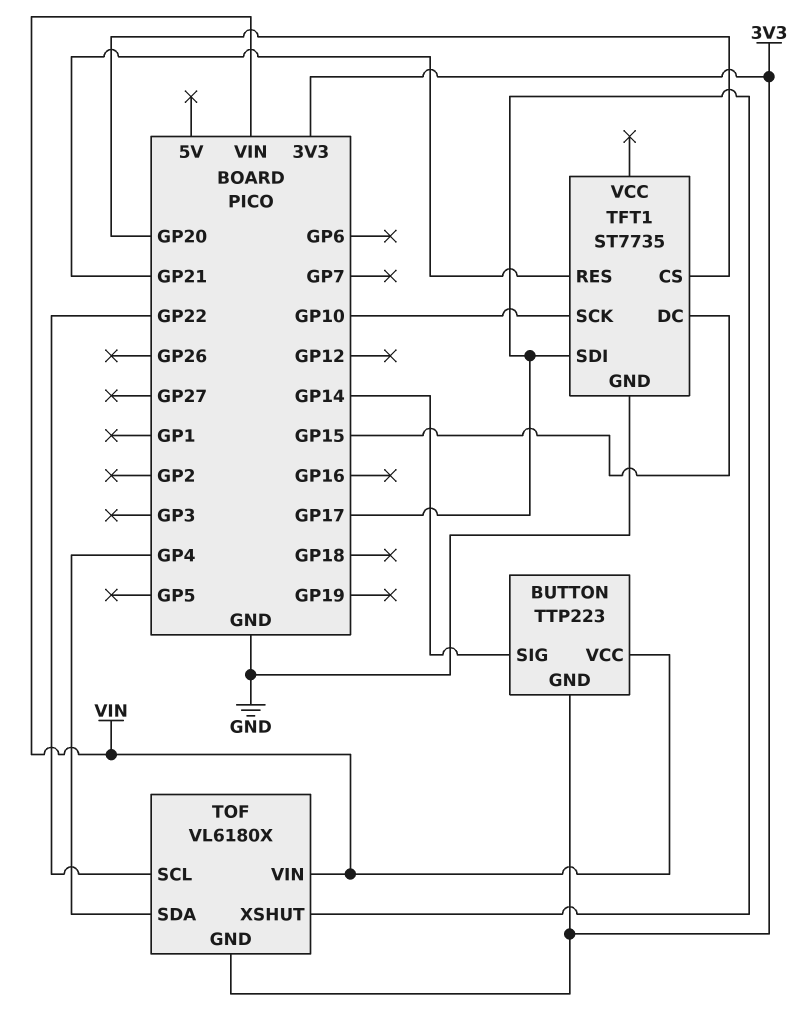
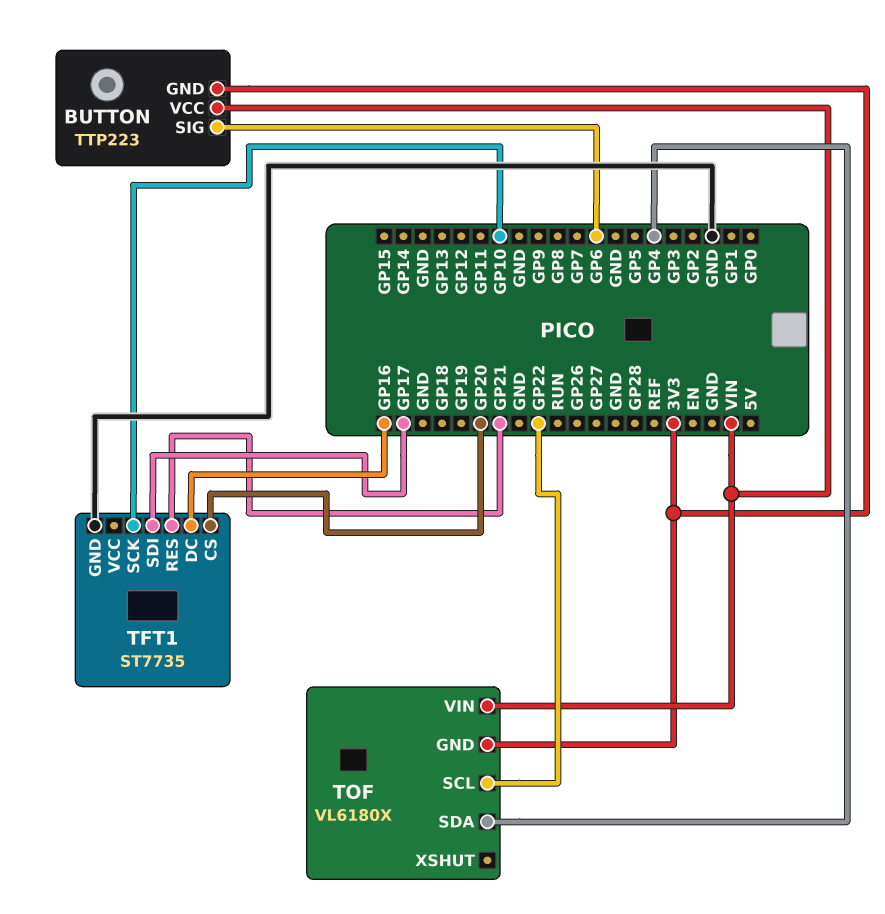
BUTTON pin SIG: GP14 -> GP6
TFT1 pin DC: GP15 -> GP16
TOF pin XSHUT: GP17 -> none

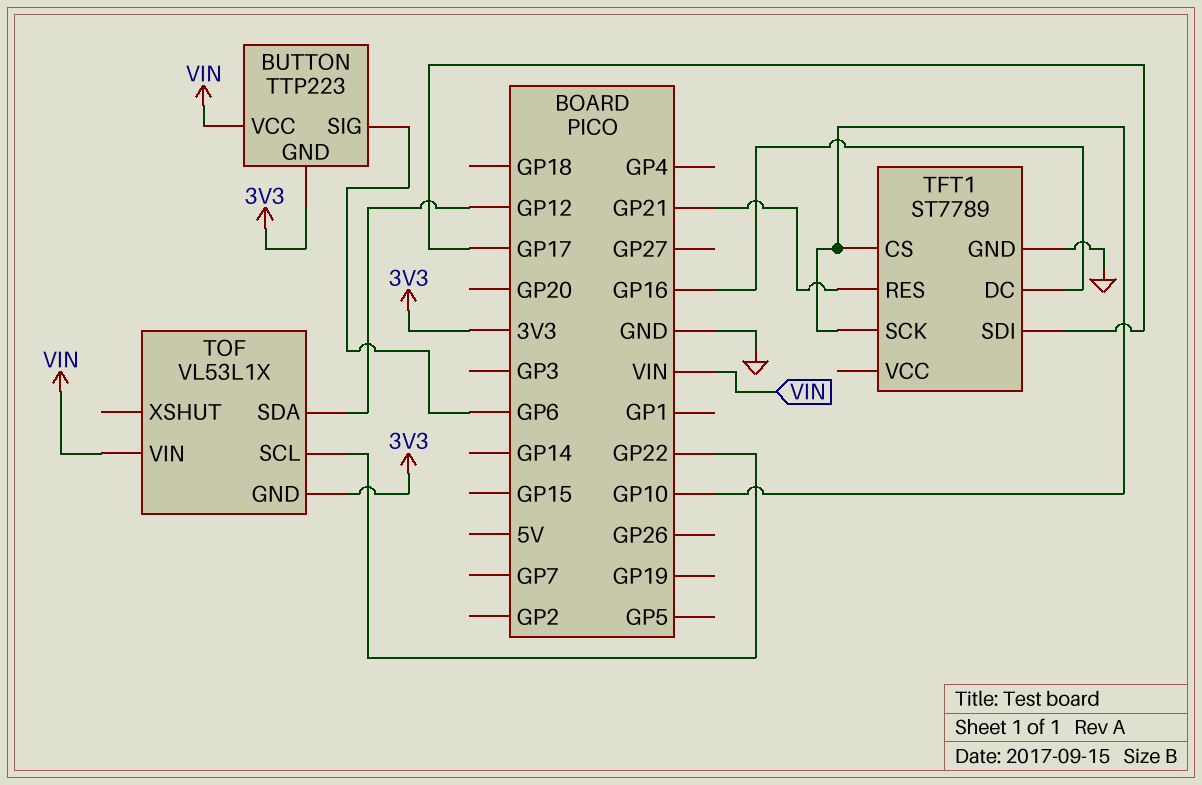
TFT1: ST7735 -> ST7789
TFT1 pin CS: GP20 -> GP10
TOF: VL6180X -> VL53L1X
TOF pin SDA: GP4 -> GP12

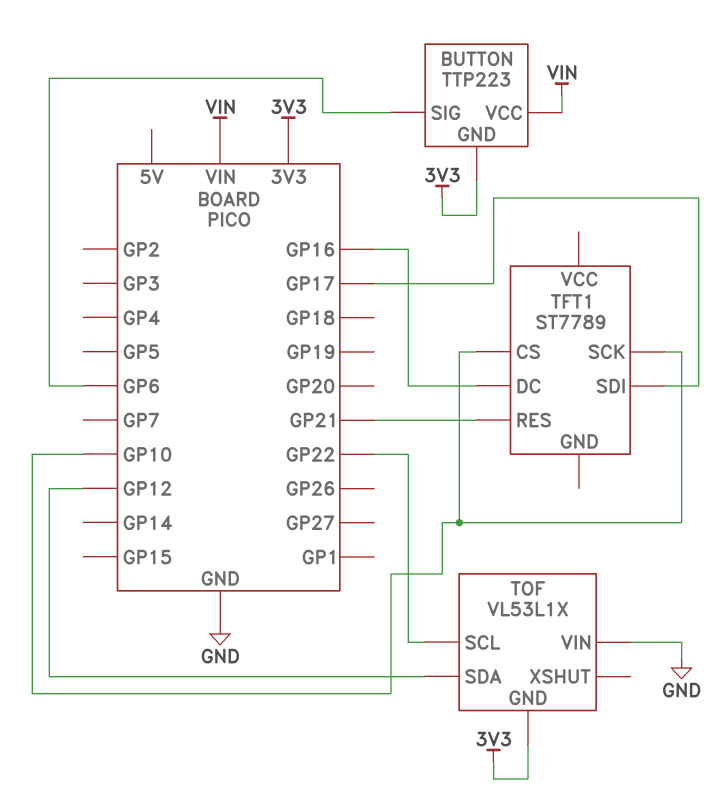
TFT1 pin GND: GND -> none
TOF pin VIN: VIN -> GND

